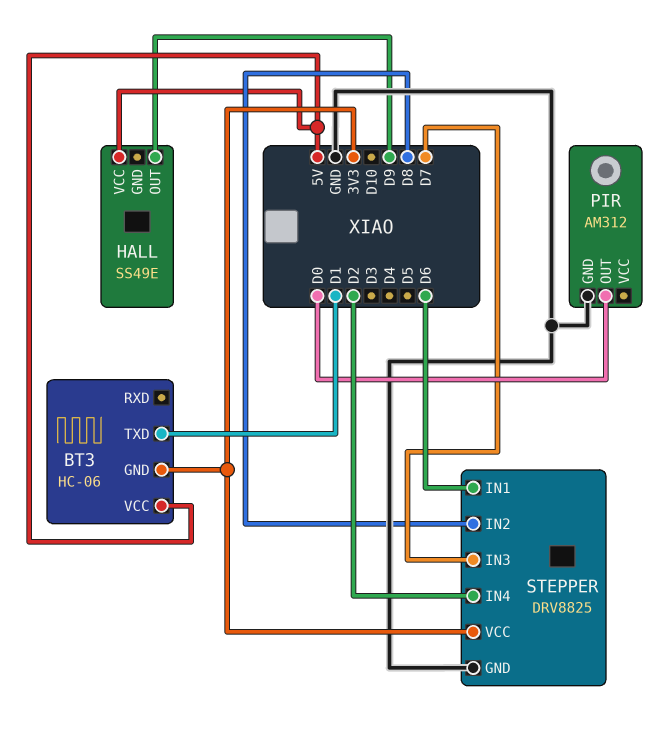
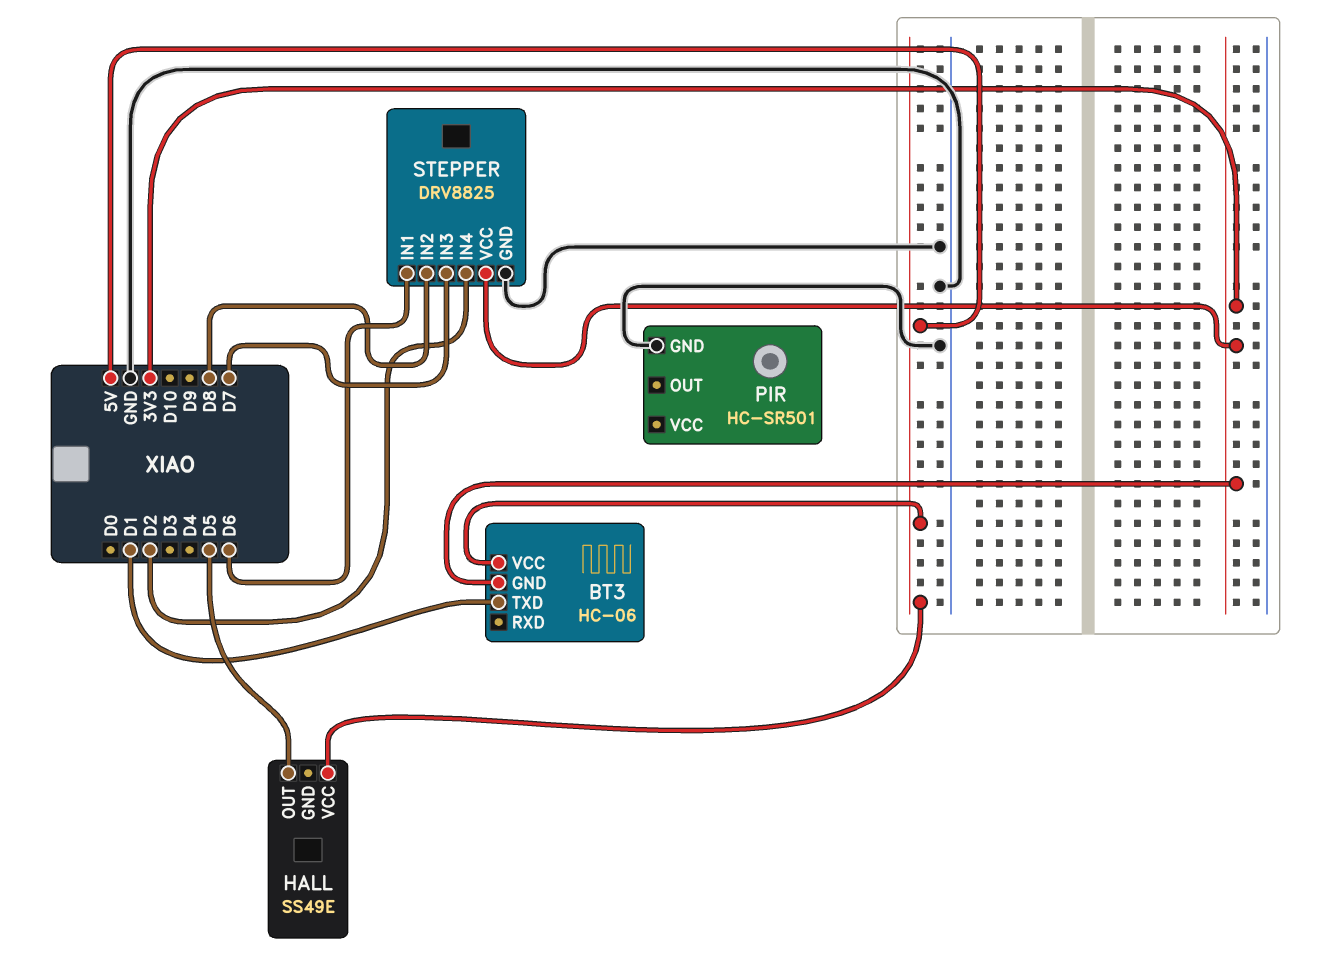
HALL pin OUT: D9 -> D5
PIR: AM312 -> HC-SR501
PIR pin OUT: D0 -> none

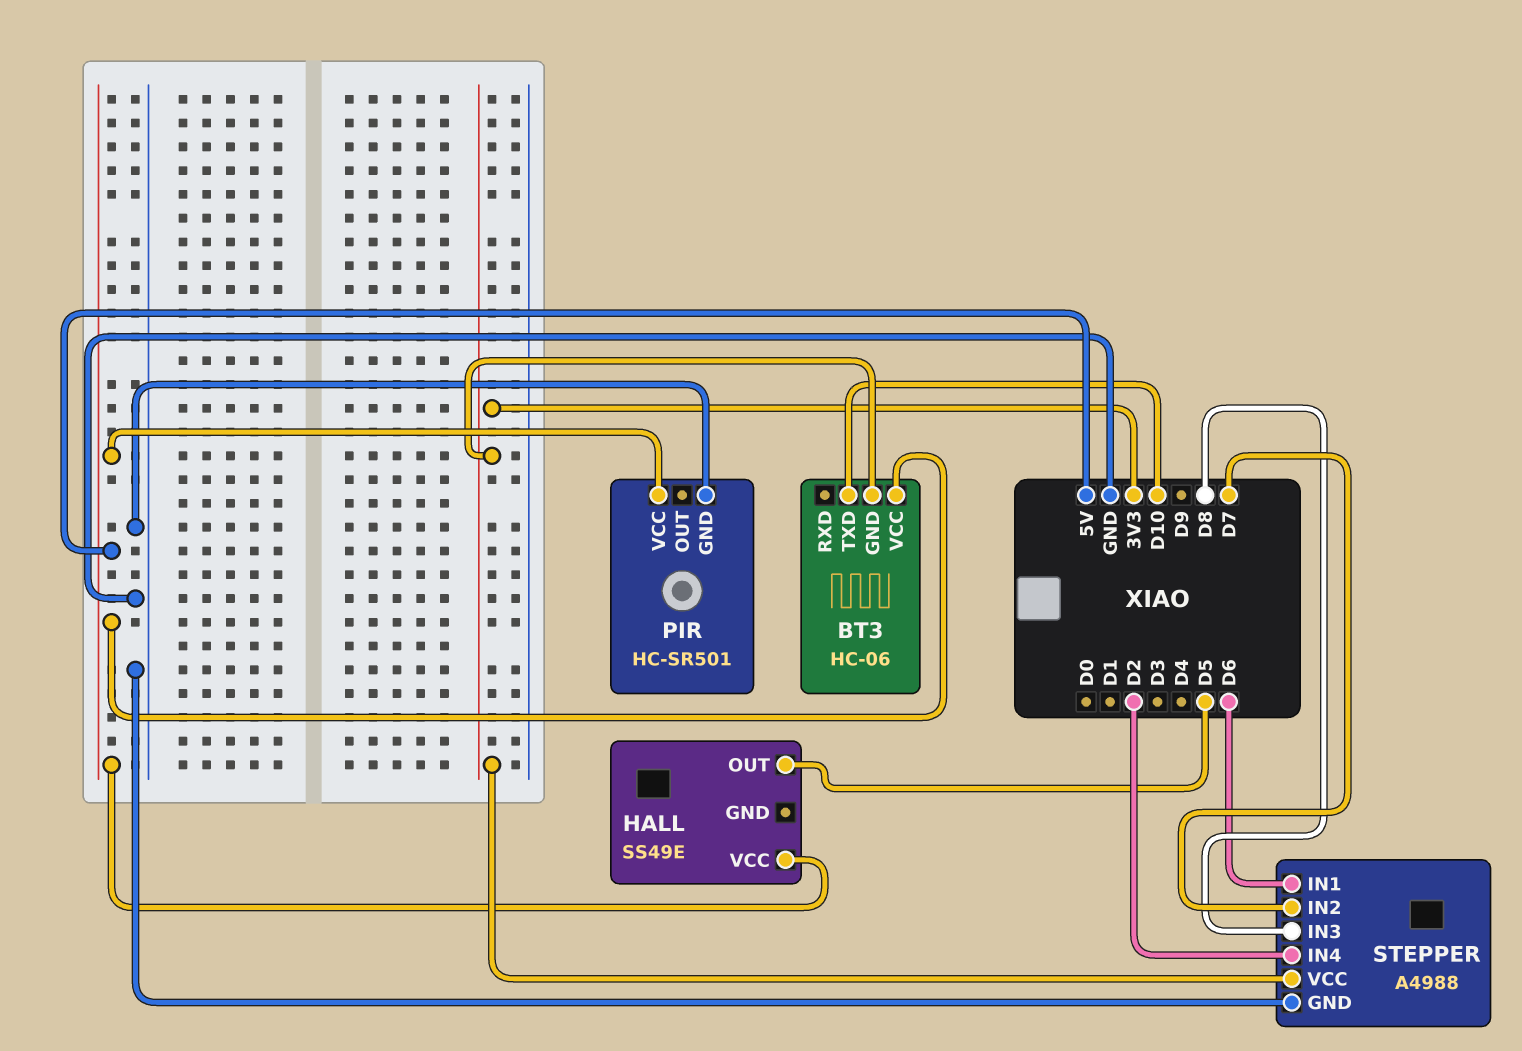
BT3 pin TXD: D1 -> D10
PIR pin VCC: none -> 5V
STEPPER: DRV8825 -> A4988
STEPPER pin IN2: D8 -> D7
STEPPER pin IN3: D7 -> D8

